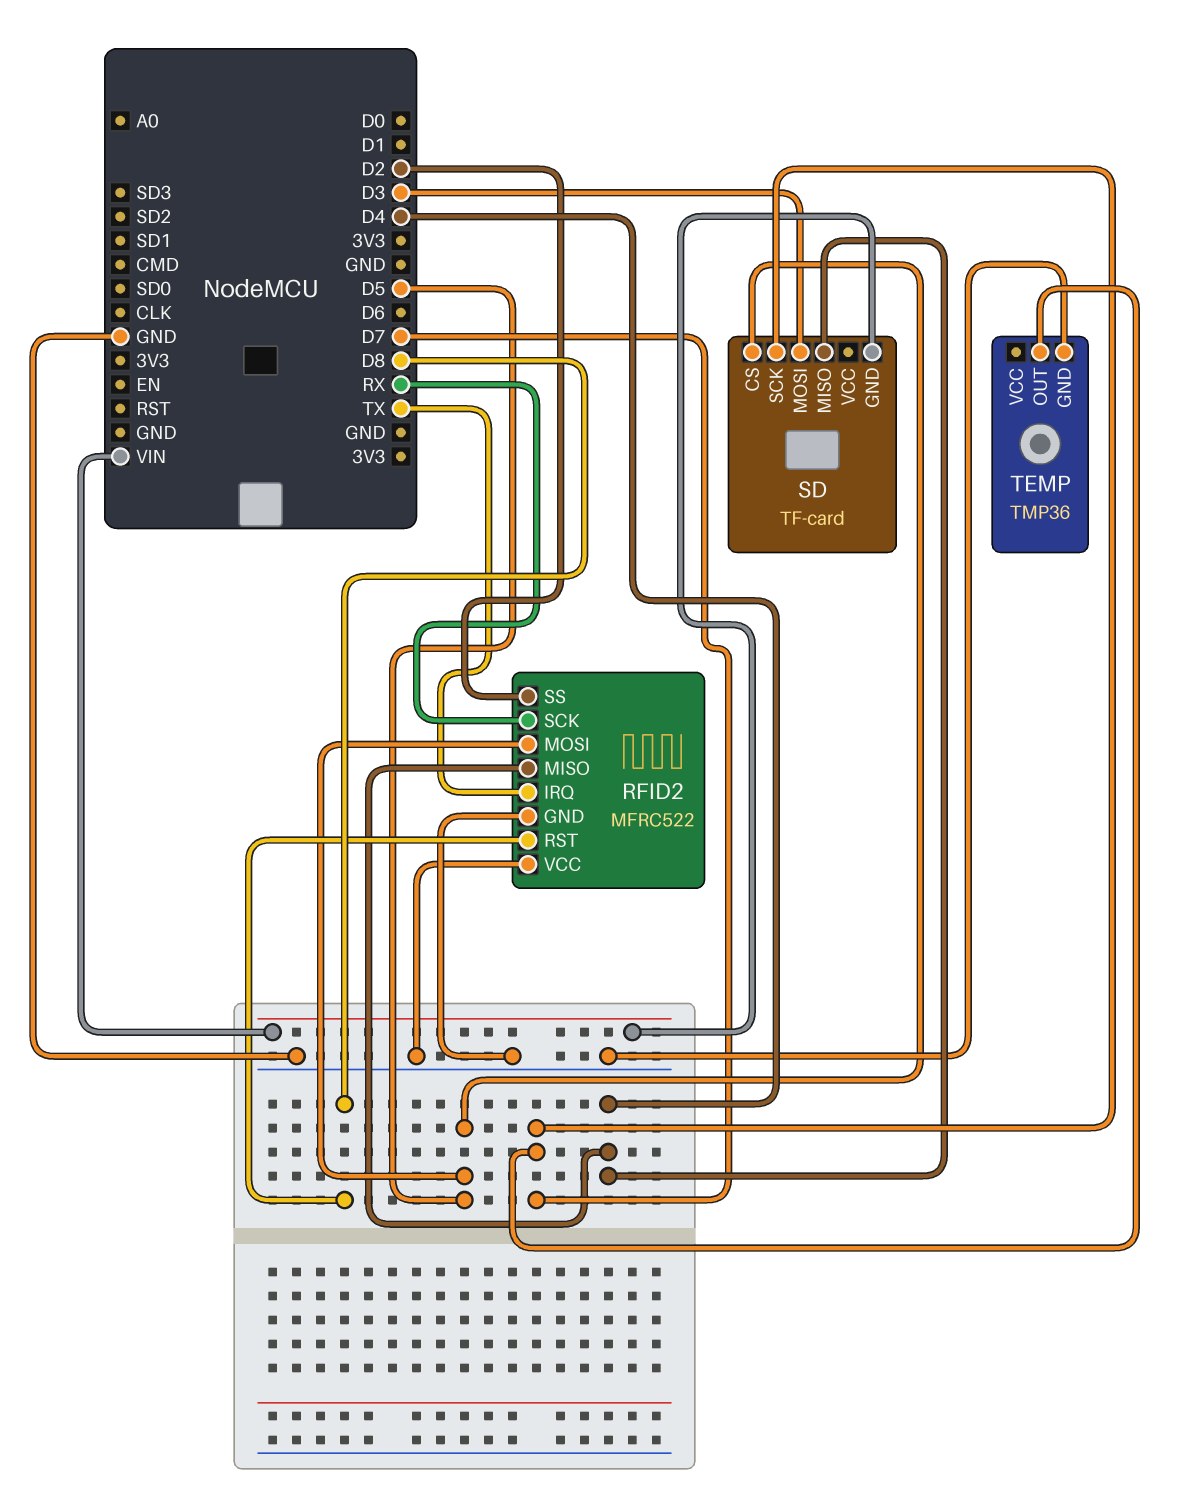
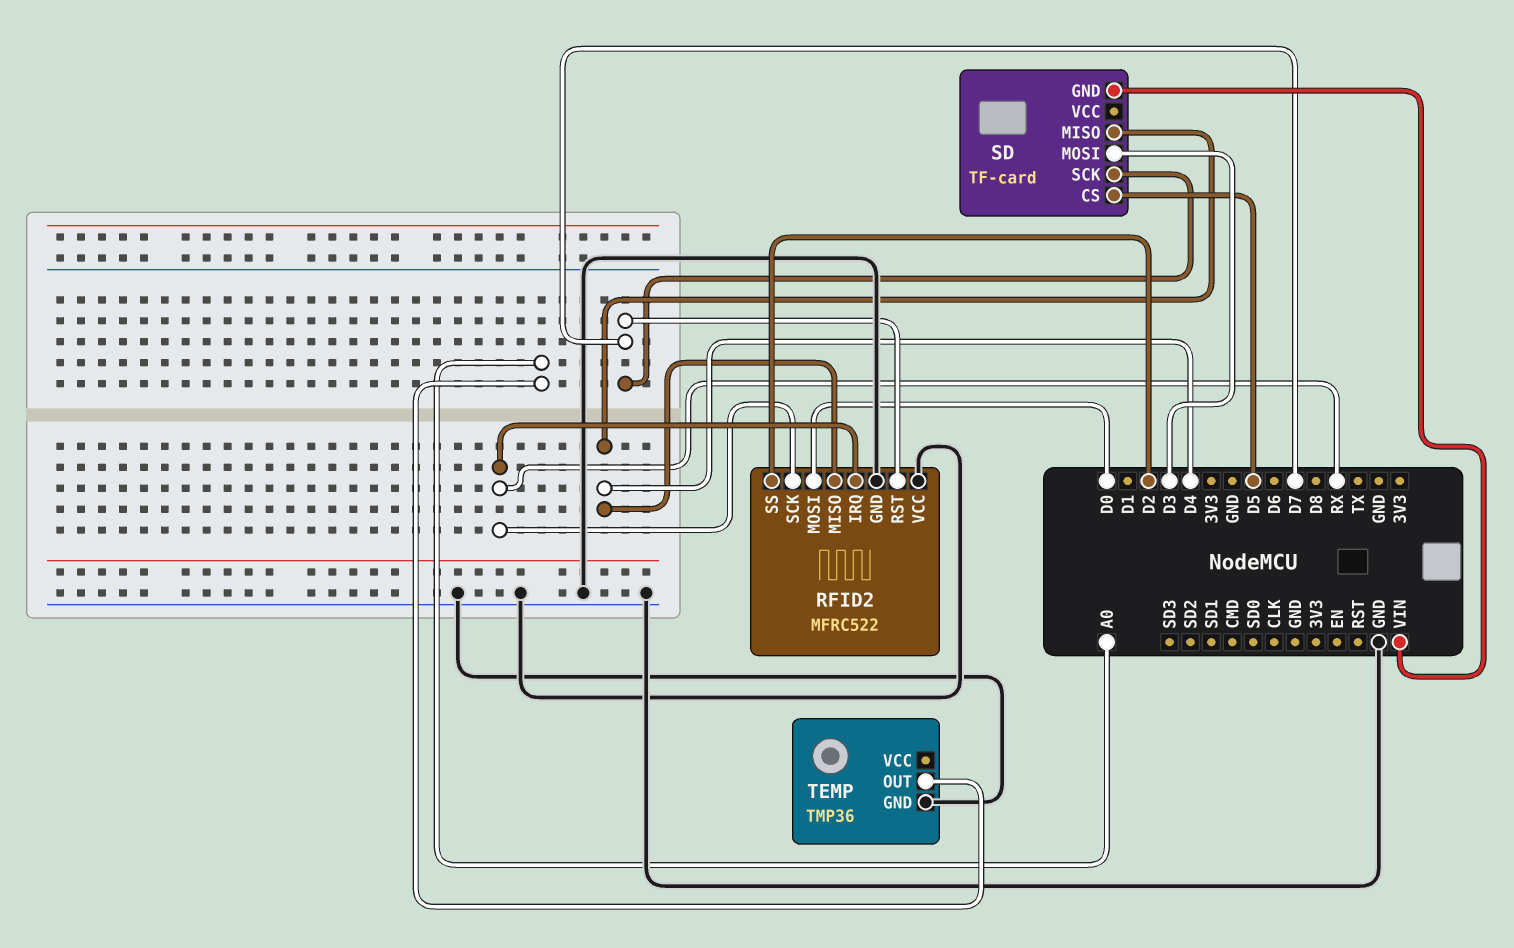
RFID2 pin IRQ: TX -> RX
RFID2 pin MOSI: D5 -> D0
RFID2 pin RST: D8 -> D7
TEMP pin OUT: D7 -> A0

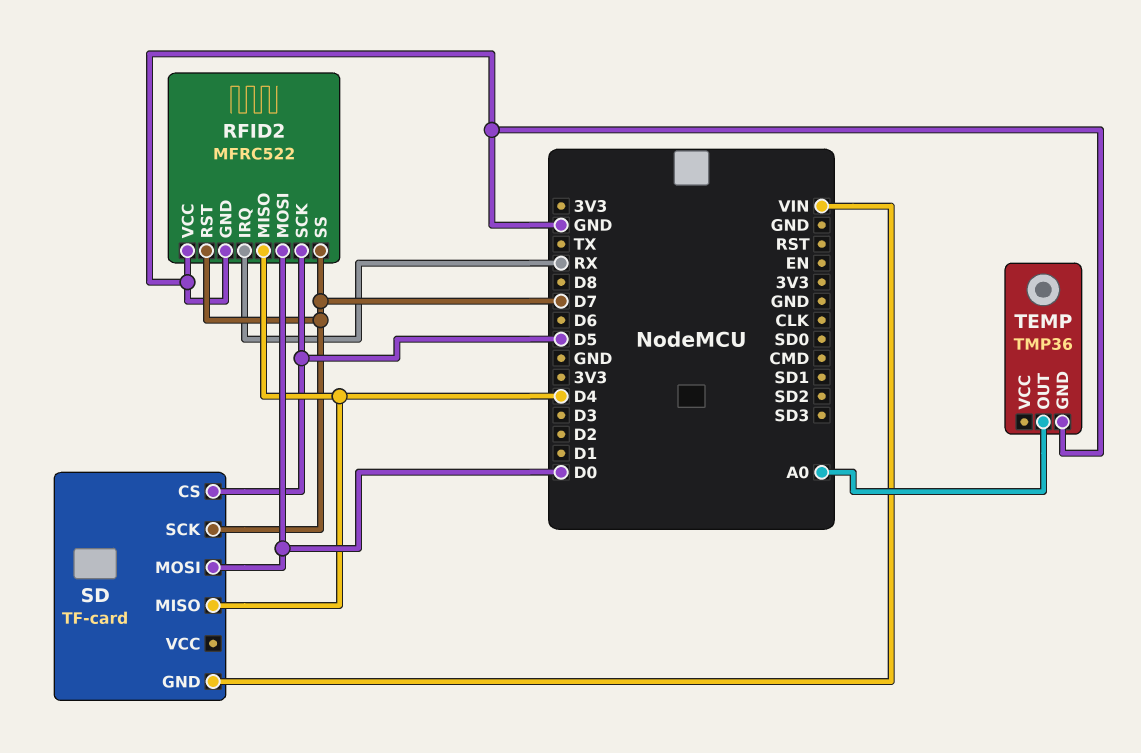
RFID2 pin SCK: RX -> D5
RFID2 pin SS: D2 -> D7
SD pin MOSI: D3 -> D0

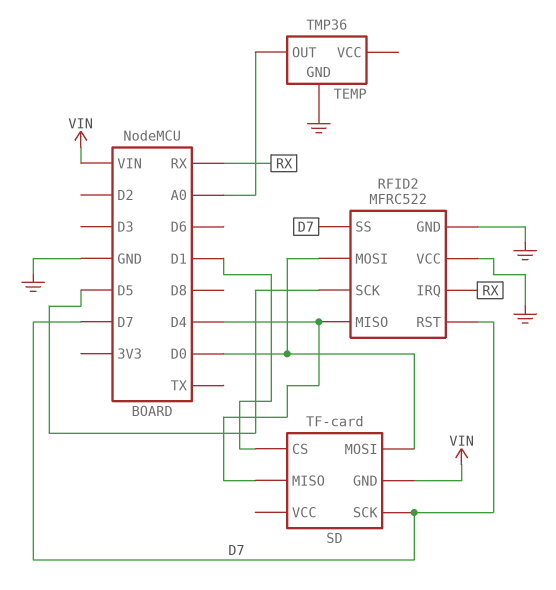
SD pin CS: D5 -> D1

